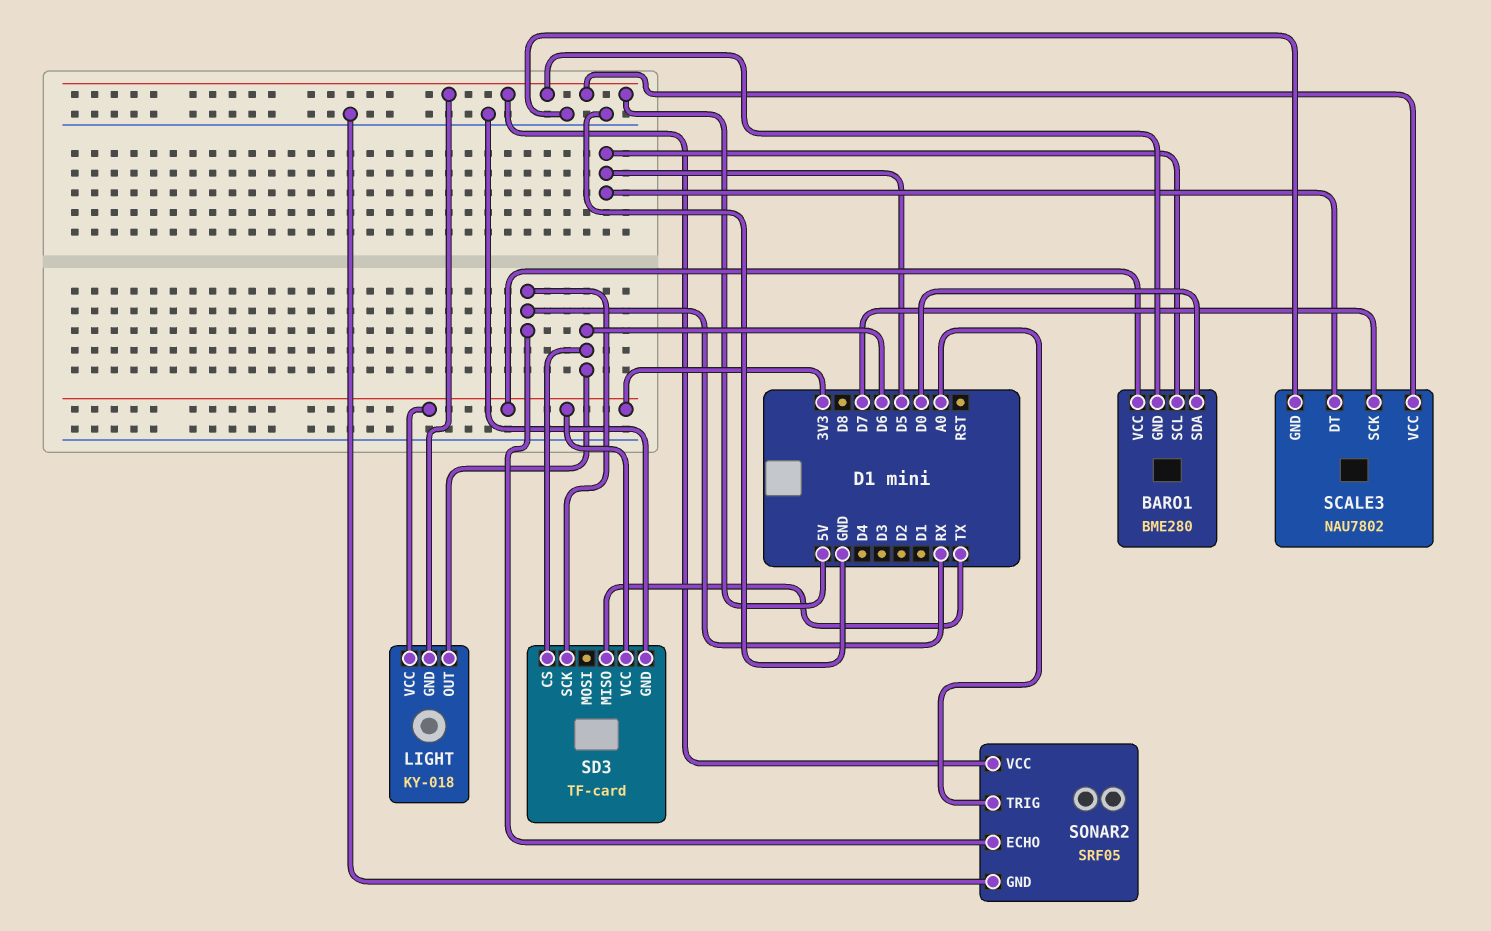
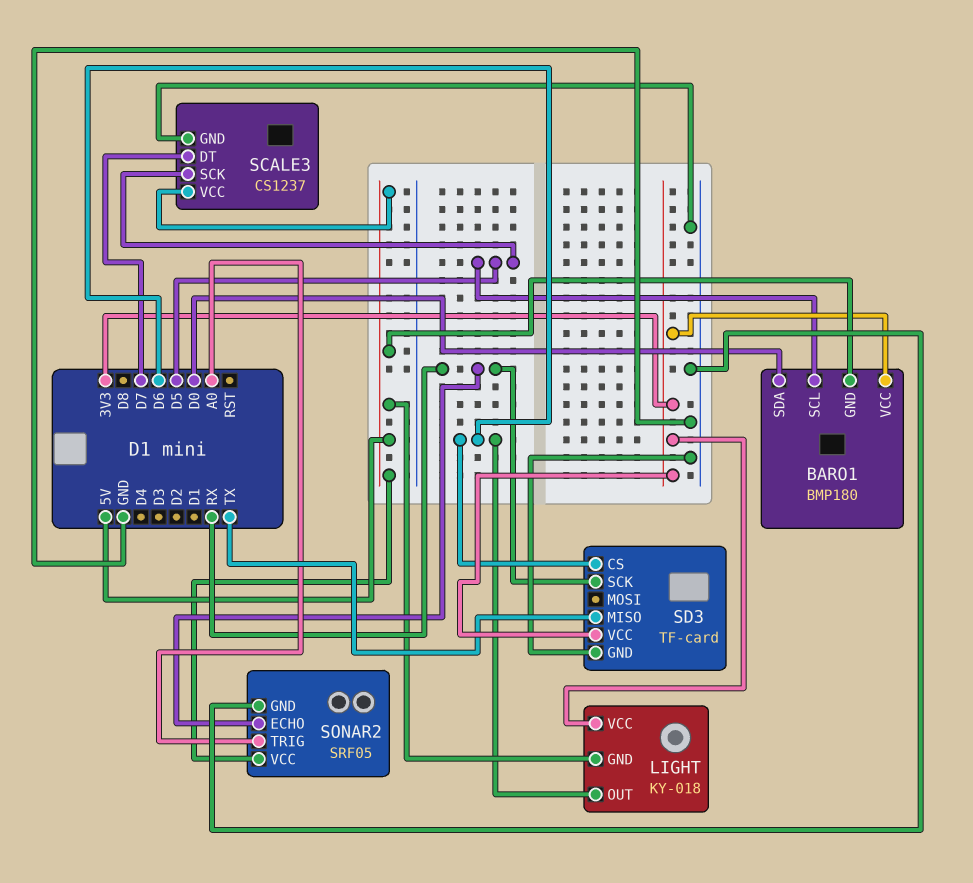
BARO1: BME280 -> BMP180
SCALE3: NAU7802 -> CS1237
SCALE3 pin DT: D5 -> D7
SCALE3 pin SCK: D7 -> D5

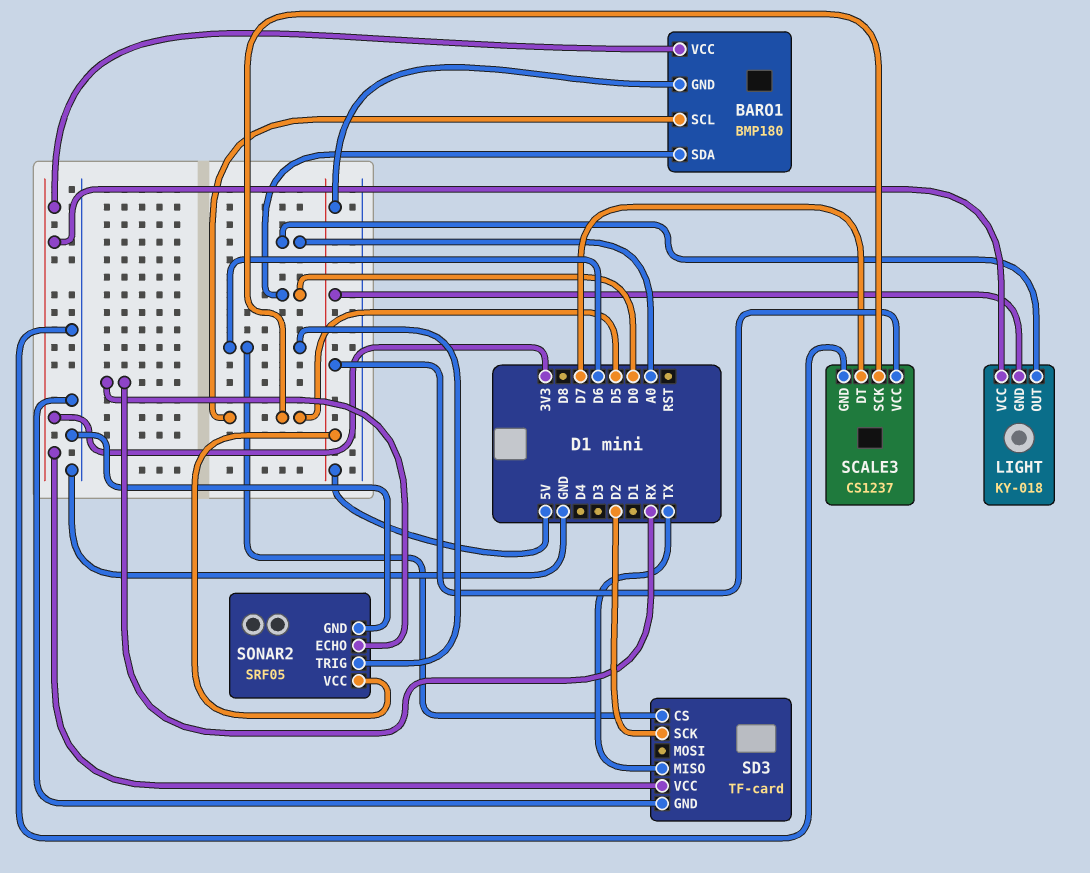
LIGHT pin OUT: D6 -> A0
SD3 pin SCK: RX -> D2
SONAR2 pin TRIG: A0 -> D6

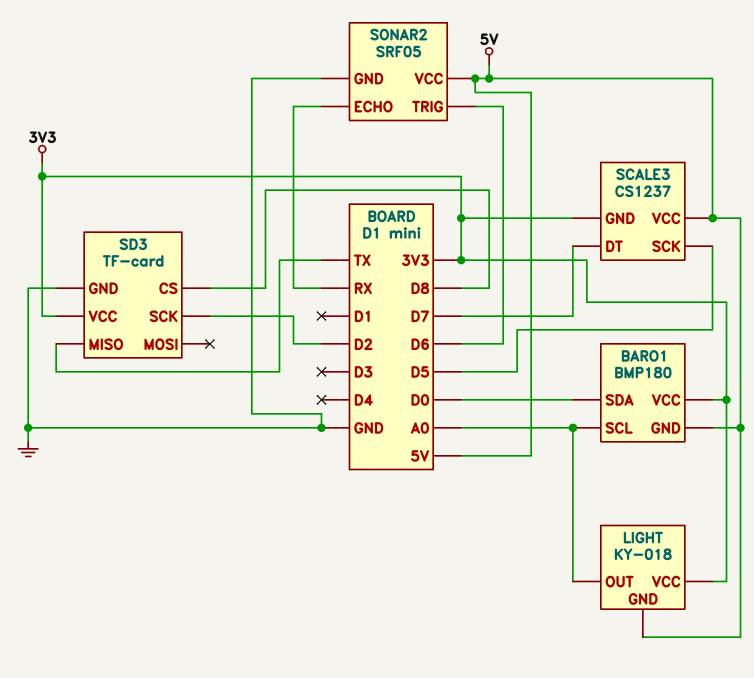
BARO1 pin SCL: D5 -> A0
SCALE3 pin GND: GND -> 3V3
SD3 pin CS: D6 -> D8

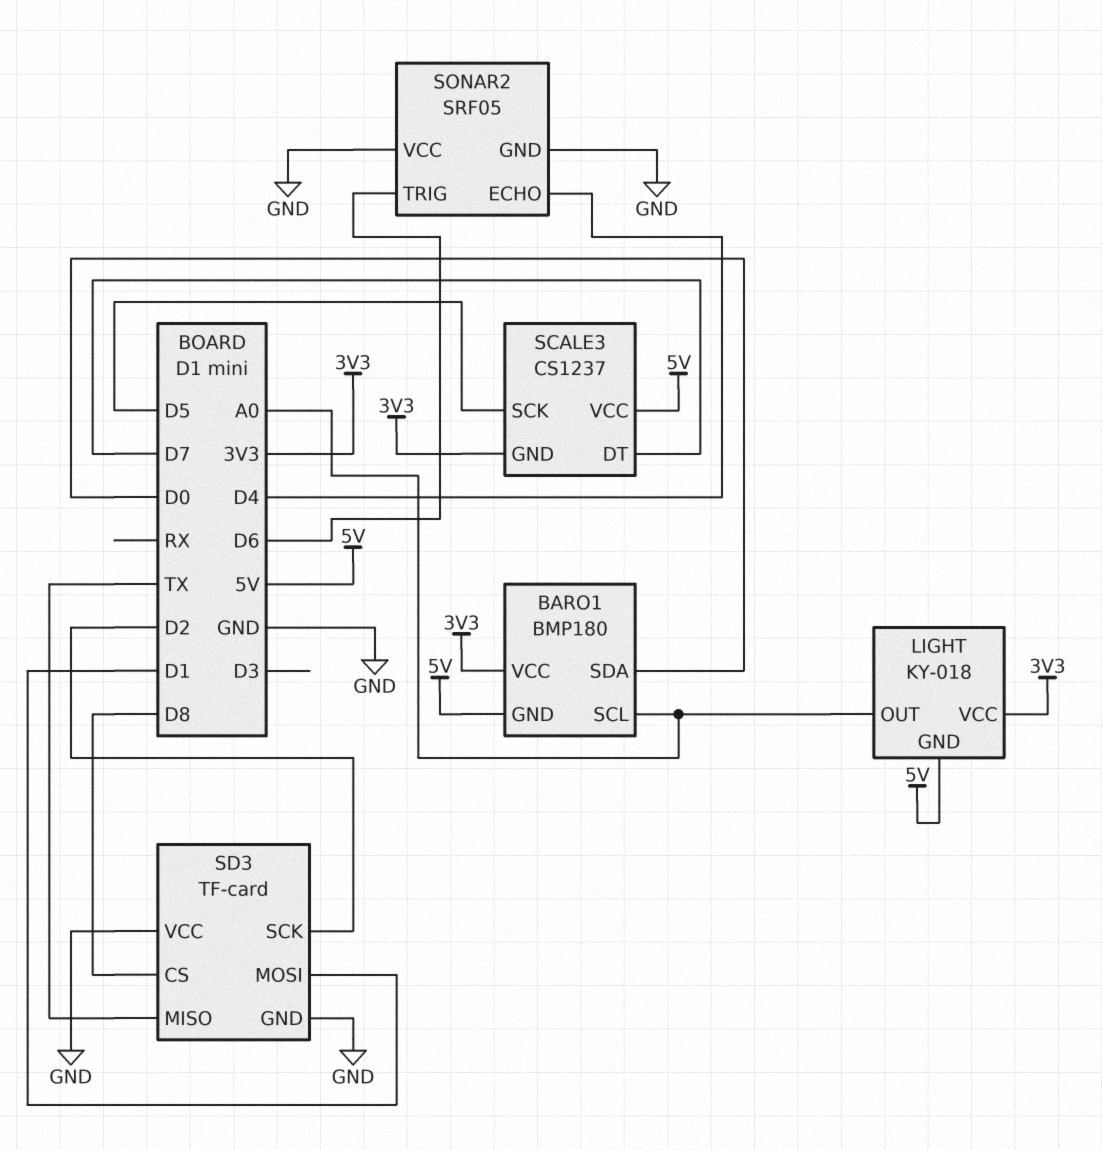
SD3 pin MOSI: none -> D1
SD3 pin VCC: 3V3 -> GND
SONAR2 pin ECHO: RX -> D4
SONAR2 pin VCC: 5V -> GND

